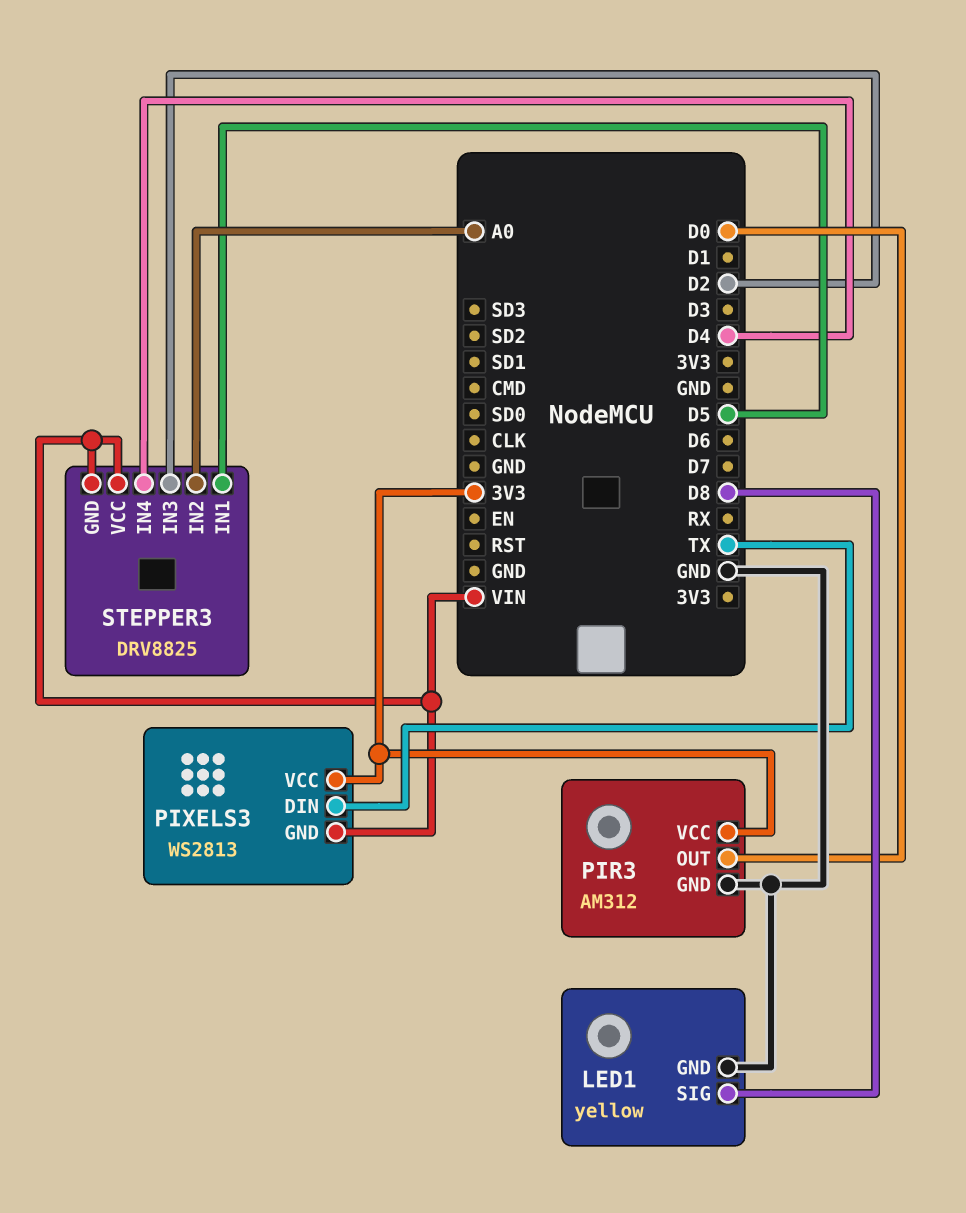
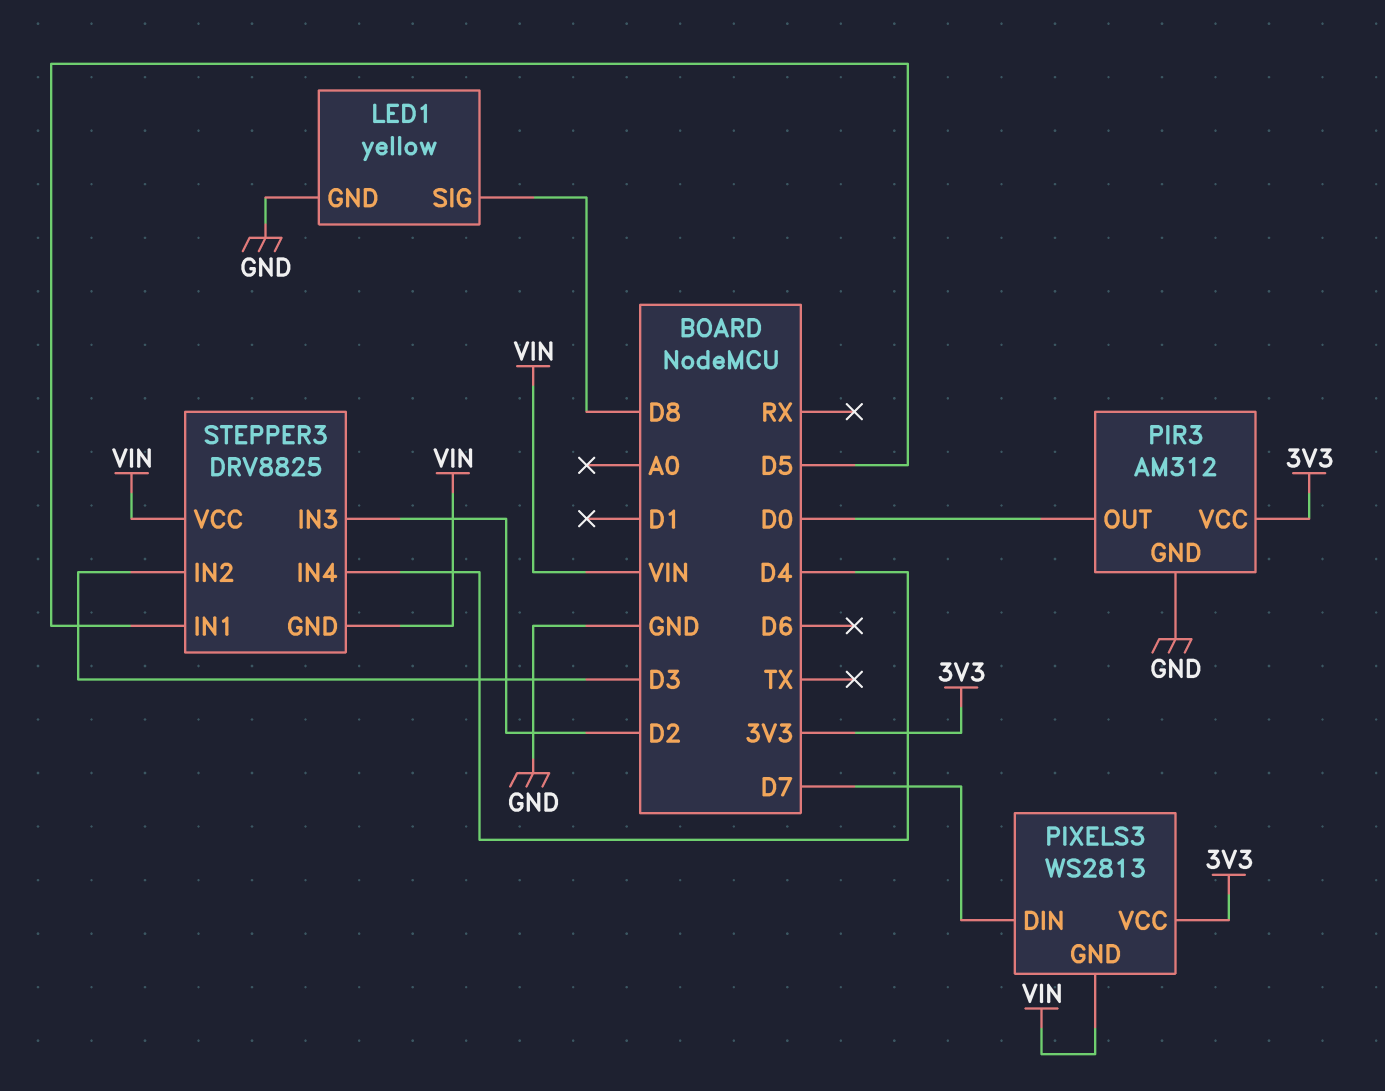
PIXELS3 pin DIN: TX -> D7
STEPPER3 pin IN2: A0 -> D3

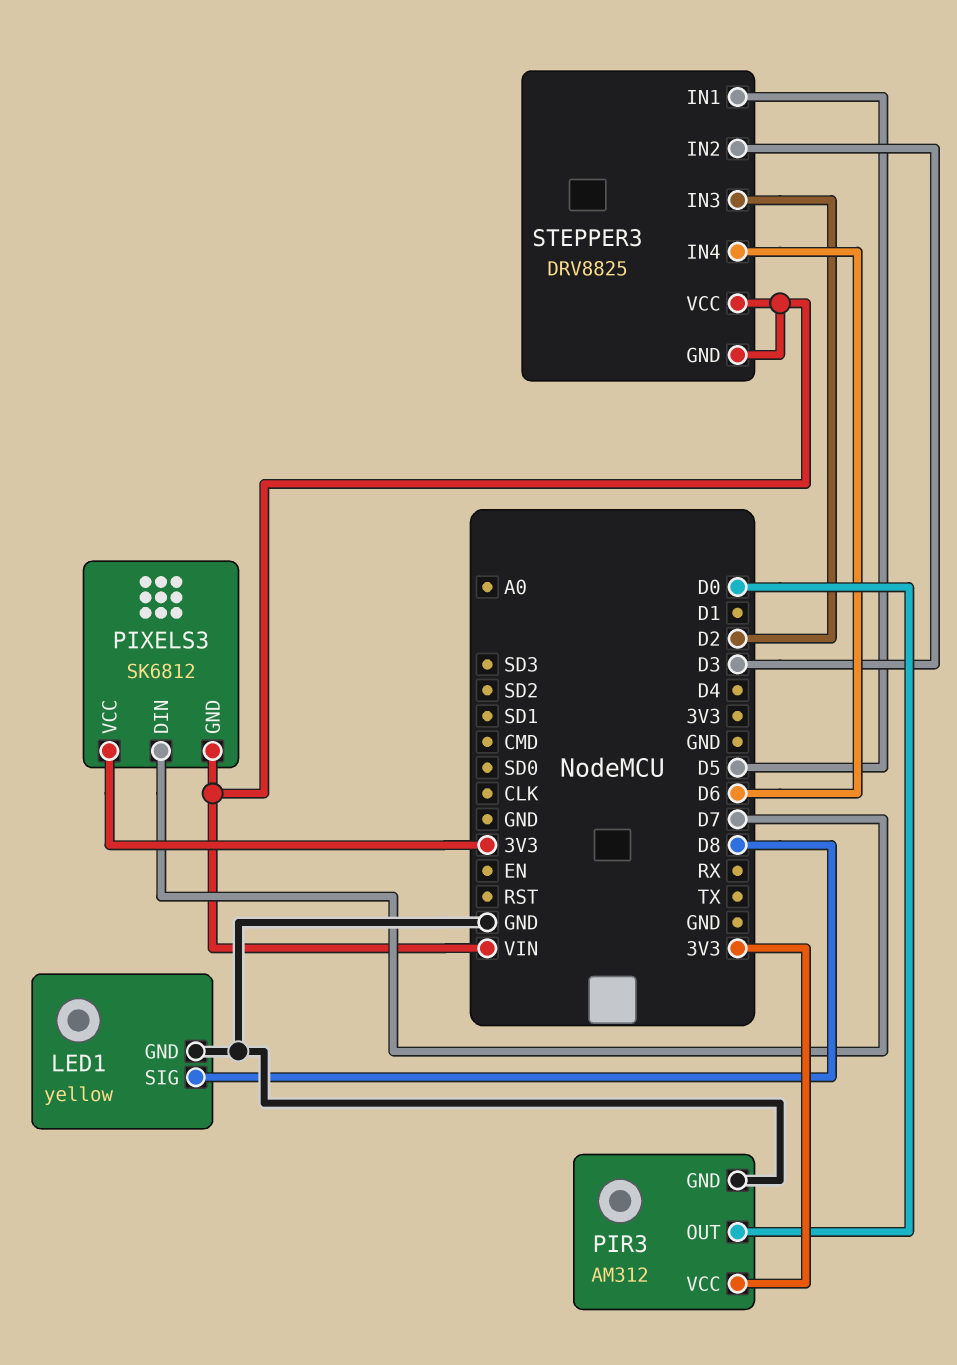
PIXELS3: WS2813 -> SK6812
STEPPER3 pin IN4: D4 -> D6

